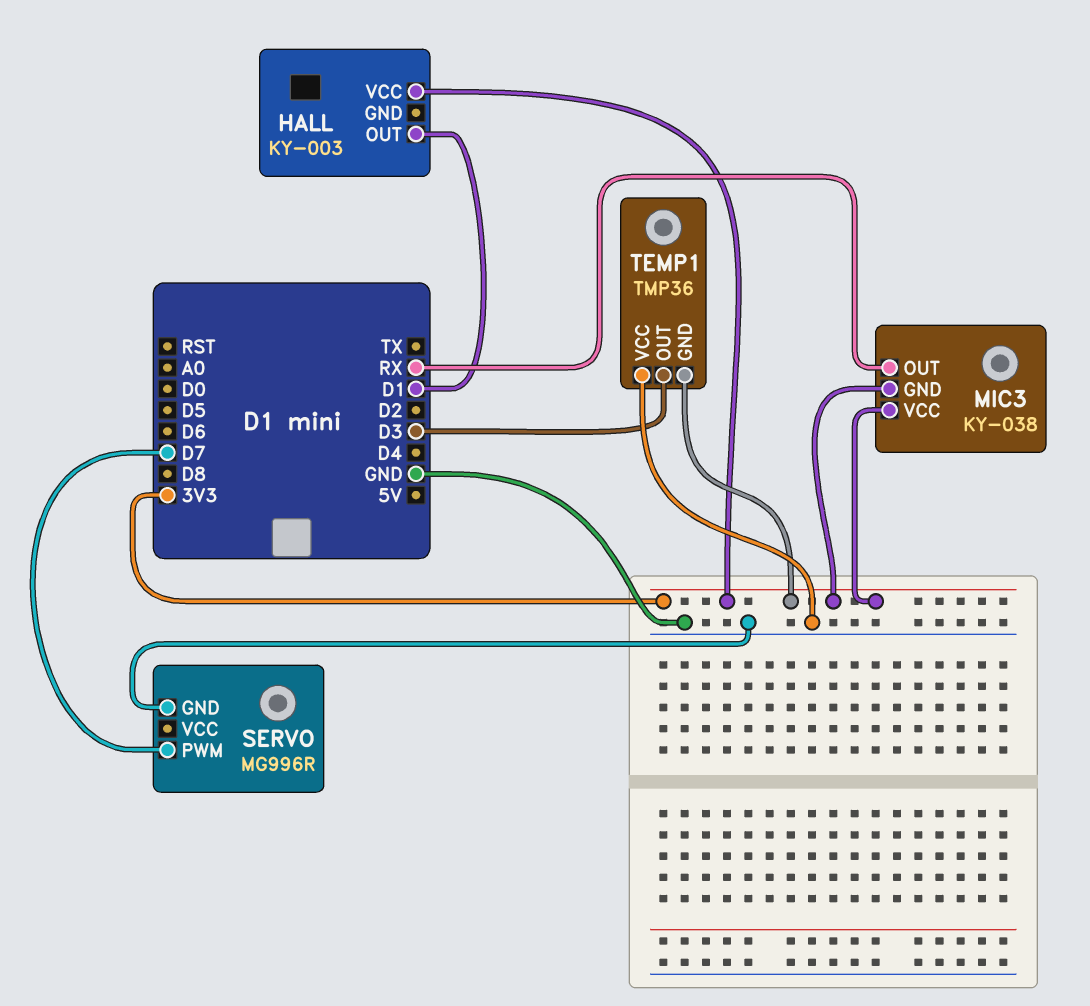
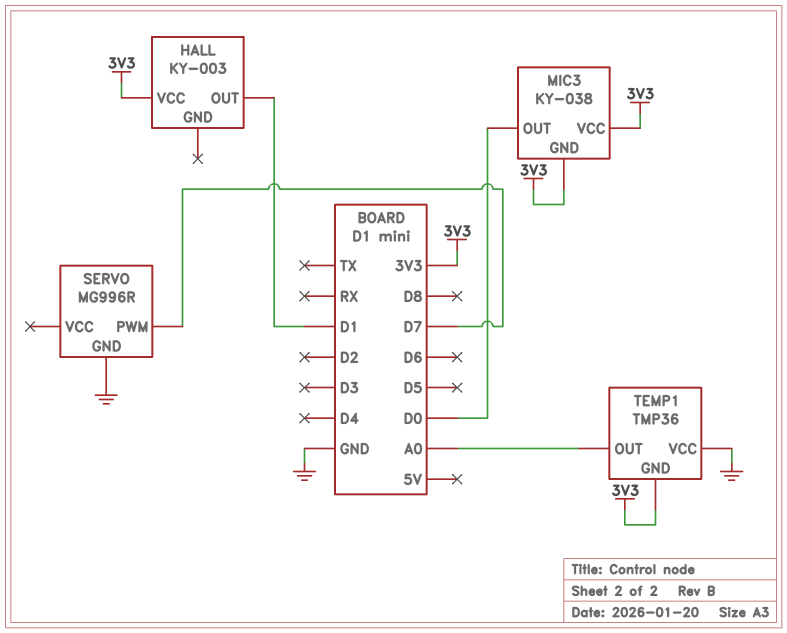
MIC3 pin OUT: RX -> D0
TEMP1 pin OUT: D3 -> A0

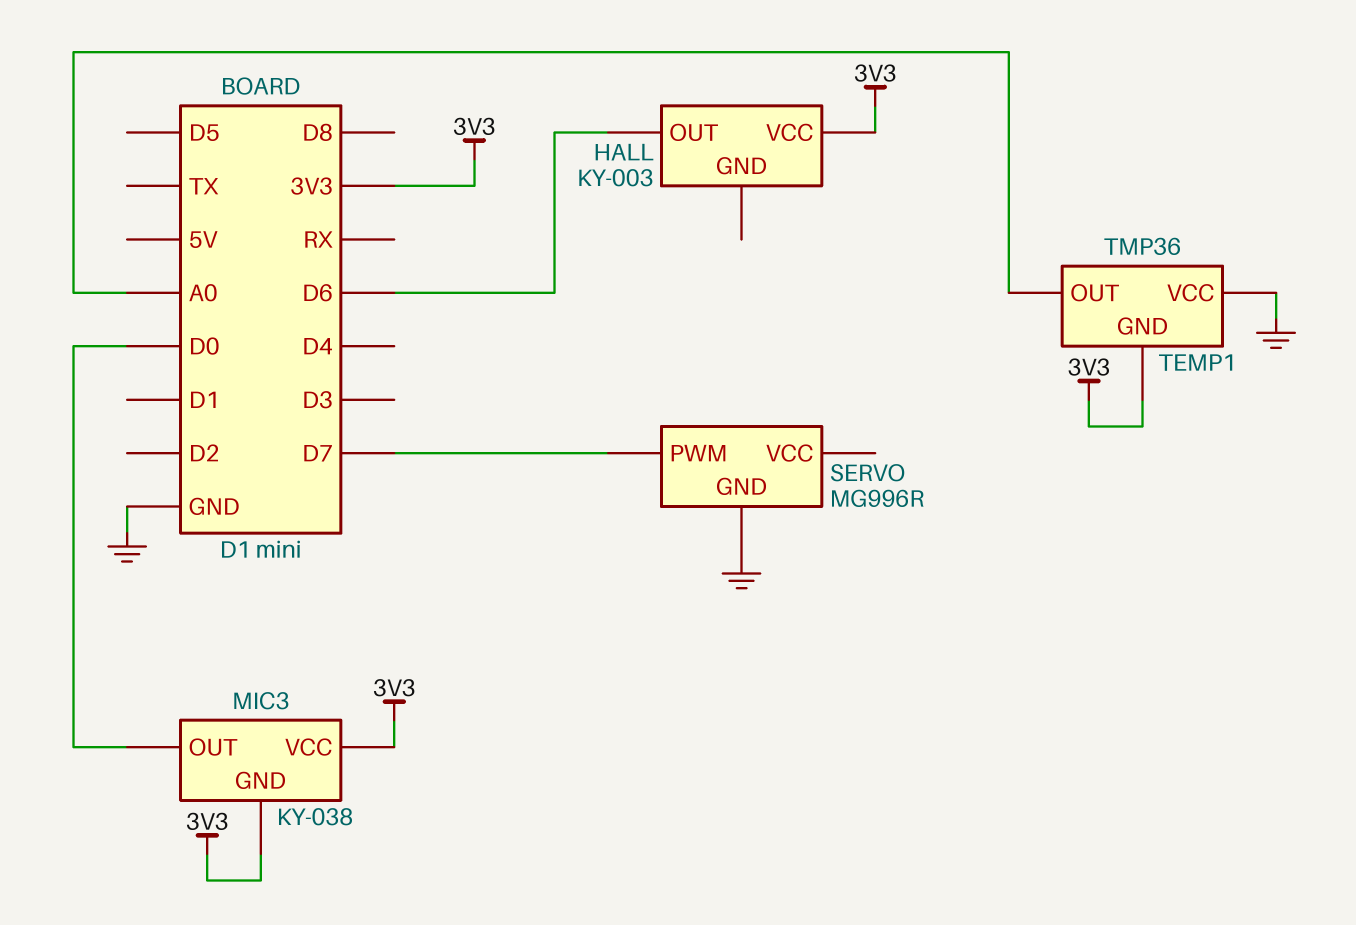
HALL pin OUT: D1 -> D6

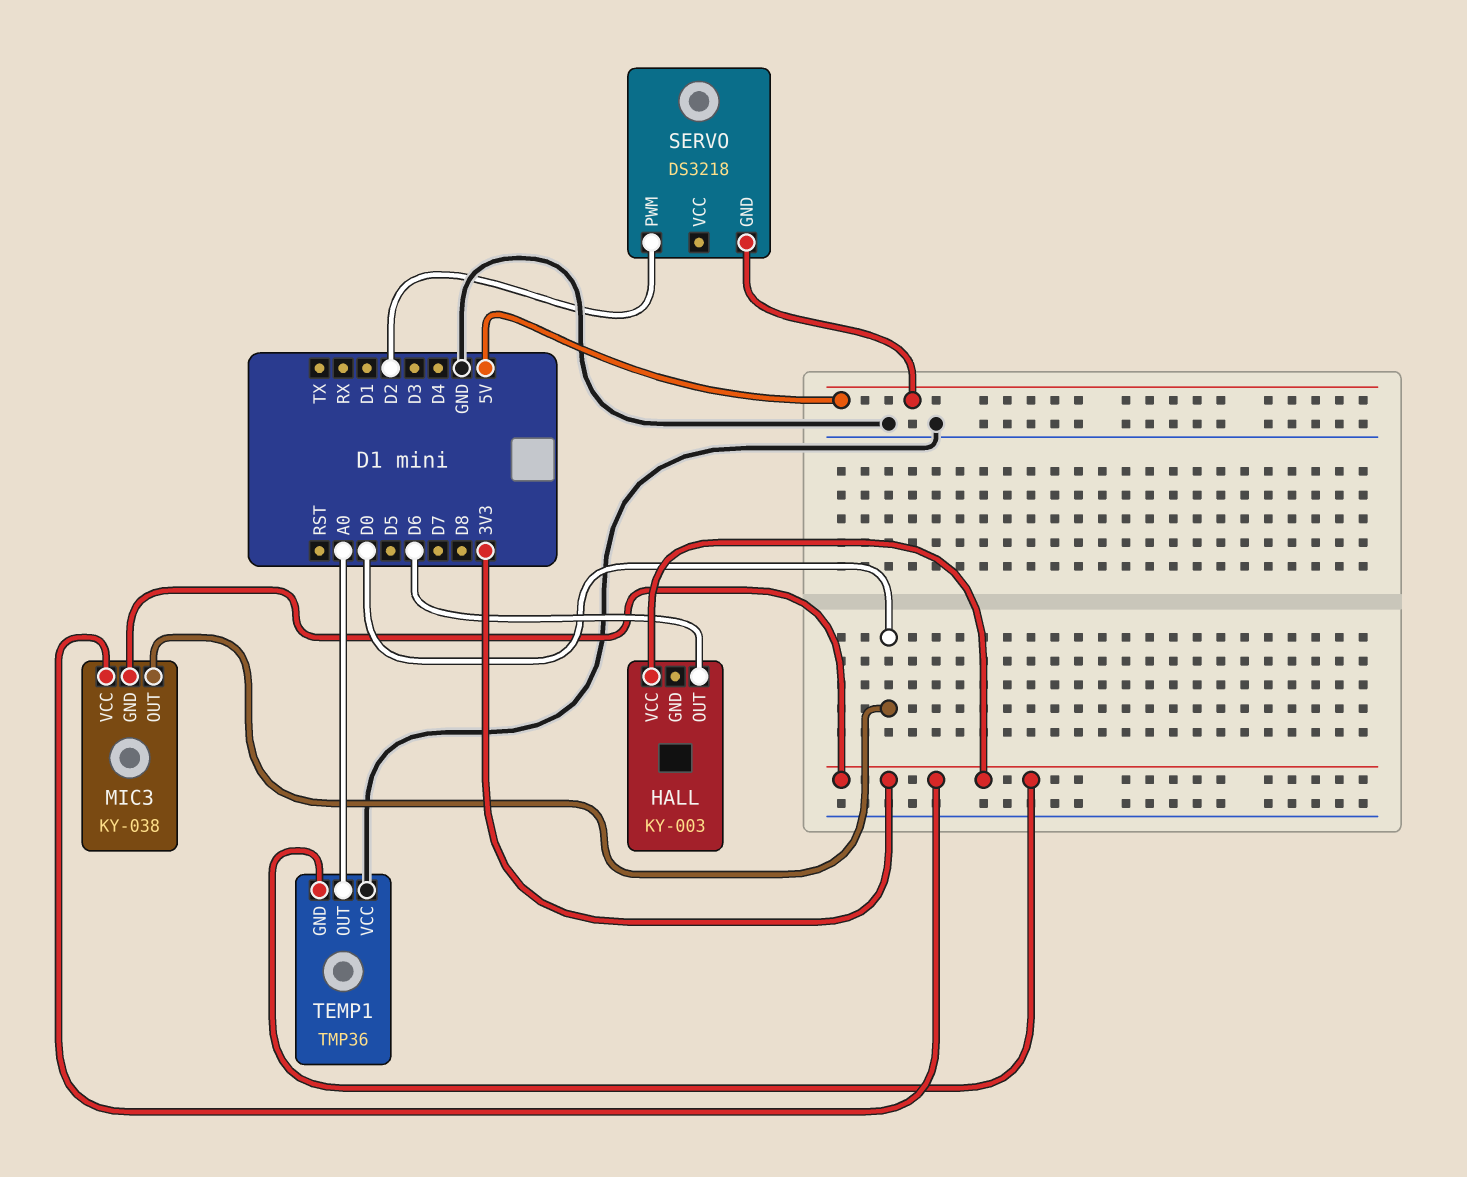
SERVO: MG996R -> DS3218
SERVO pin GND: GND -> 5V
SERVO pin PWM: D7 -> D2

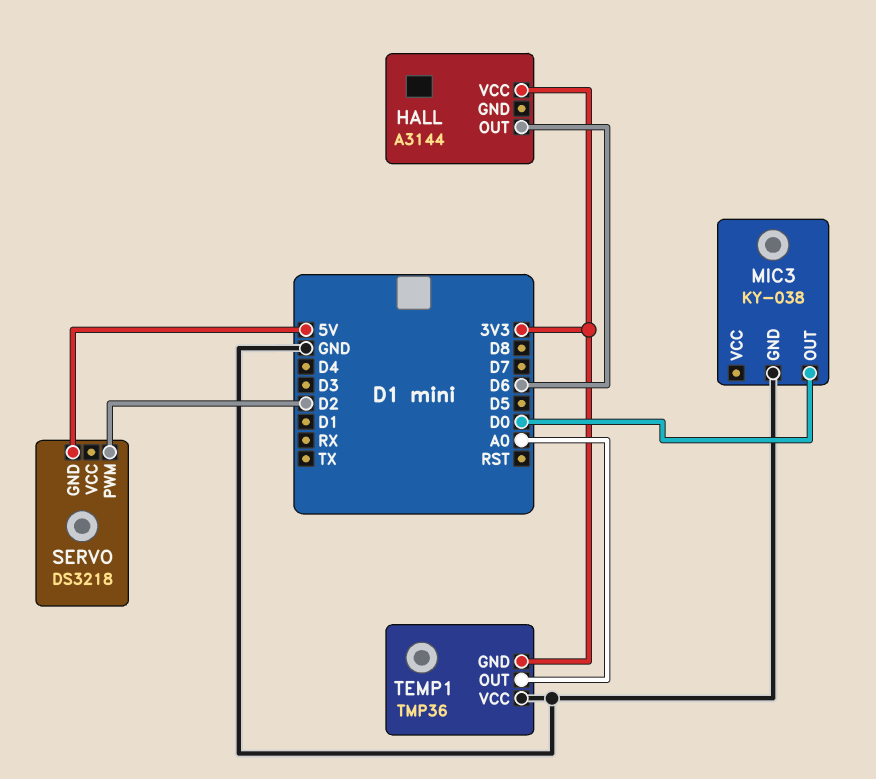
HALL: KY-003 -> A3144
MIC3 pin GND: 3V3 -> GND
MIC3 pin VCC: 3V3 -> none

